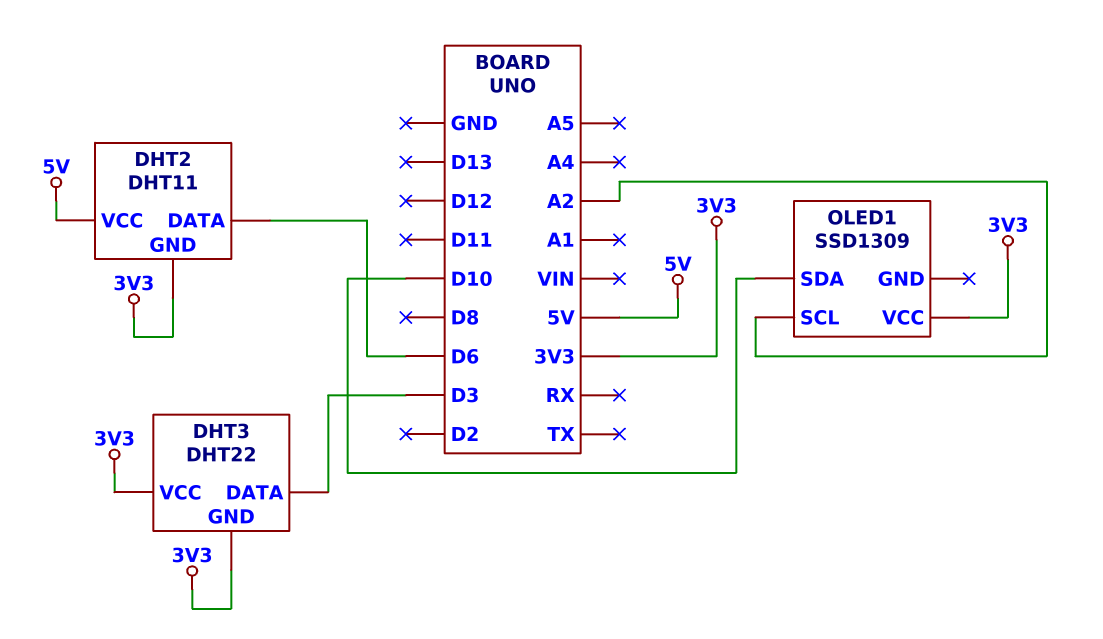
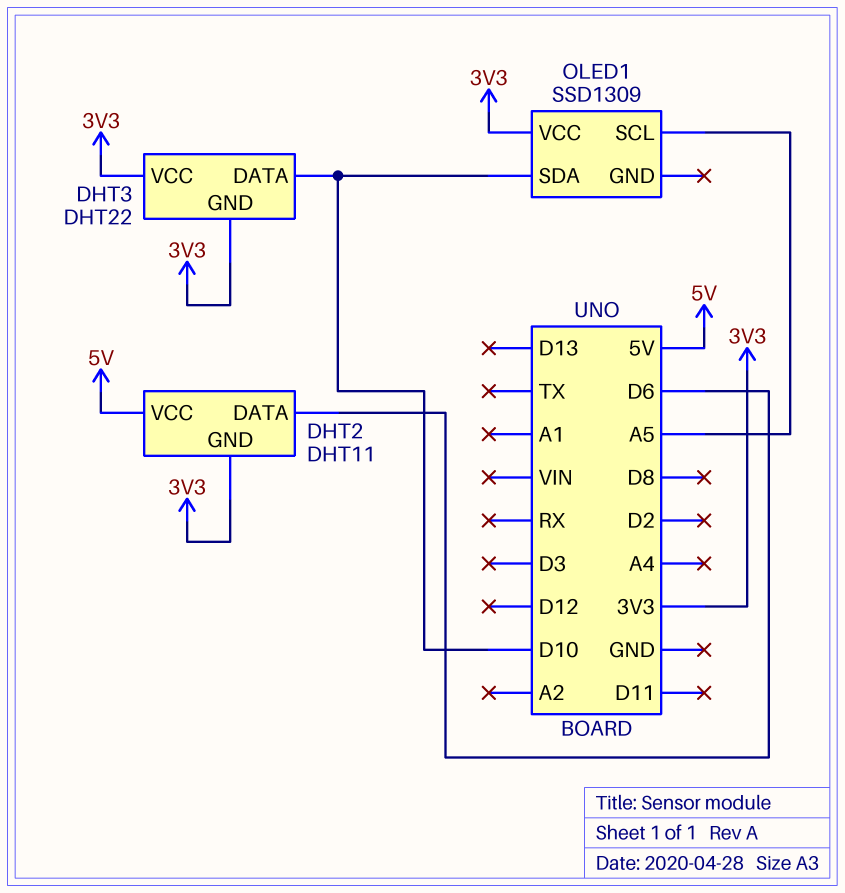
DHT3 pin DATA: D3 -> D10
OLED1 pin SCL: A2 -> A5

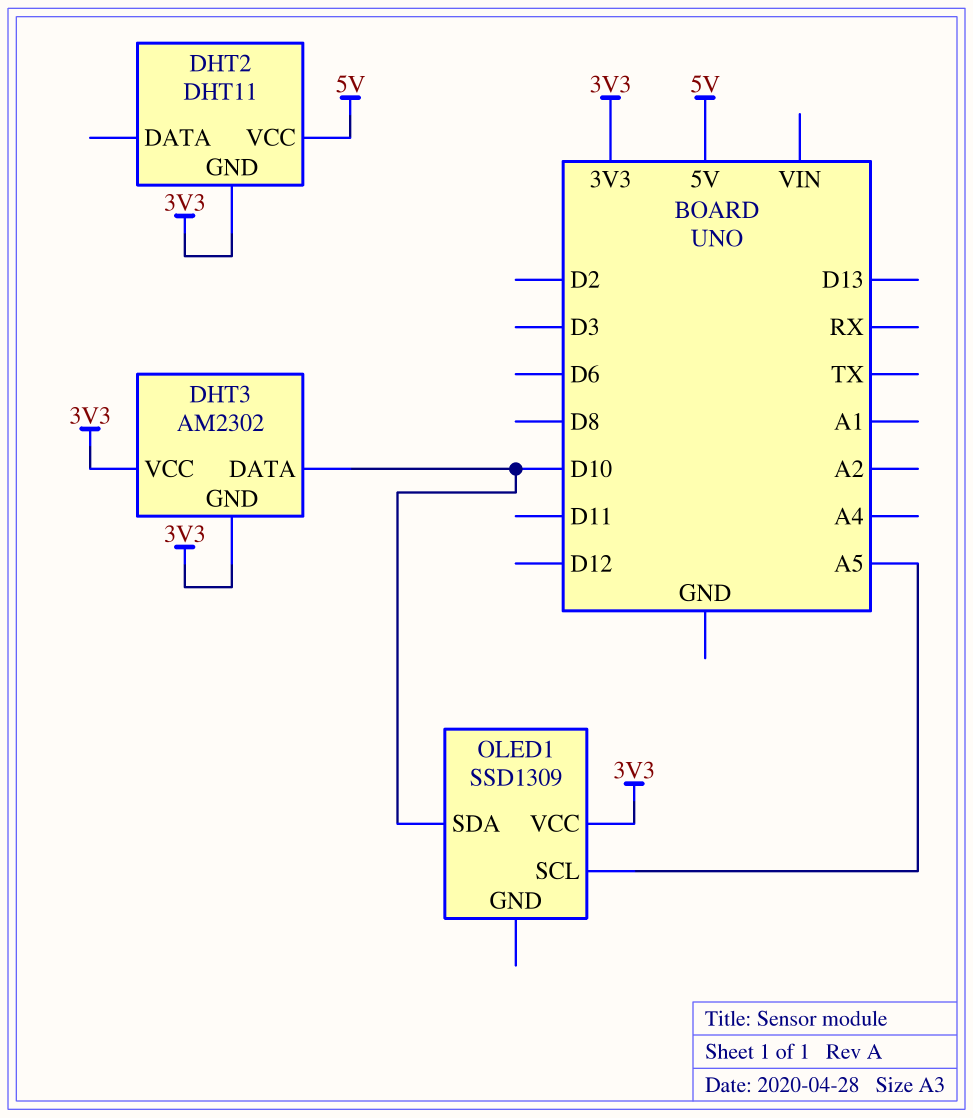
DHT2 pin DATA: D6 -> none
DHT3: DHT22 -> AM2302

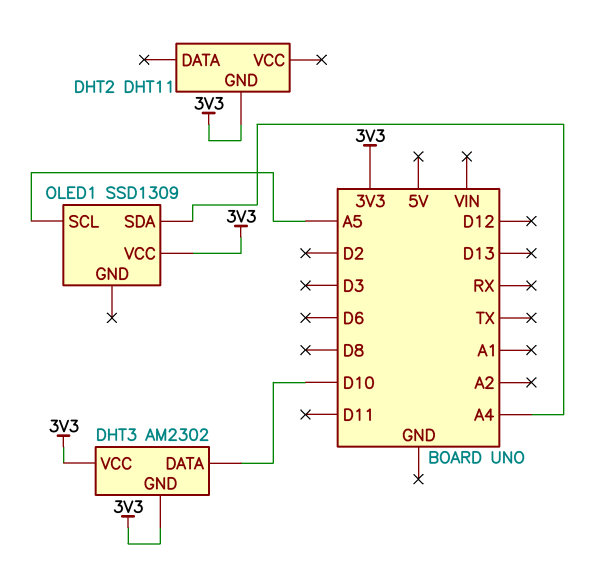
DHT2 pin VCC: 5V -> none
OLED1 pin SDA: D10 -> A4

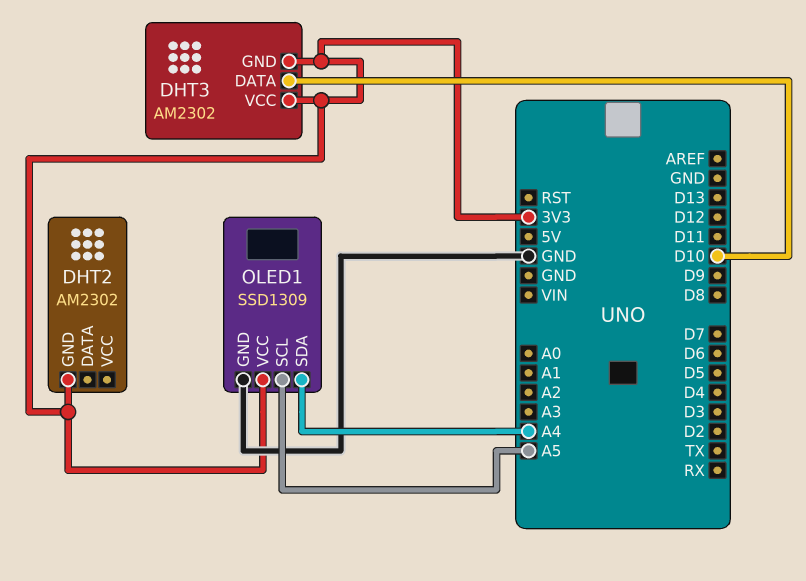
DHT2: DHT11 -> AM2302
OLED1 pin GND: none -> GND

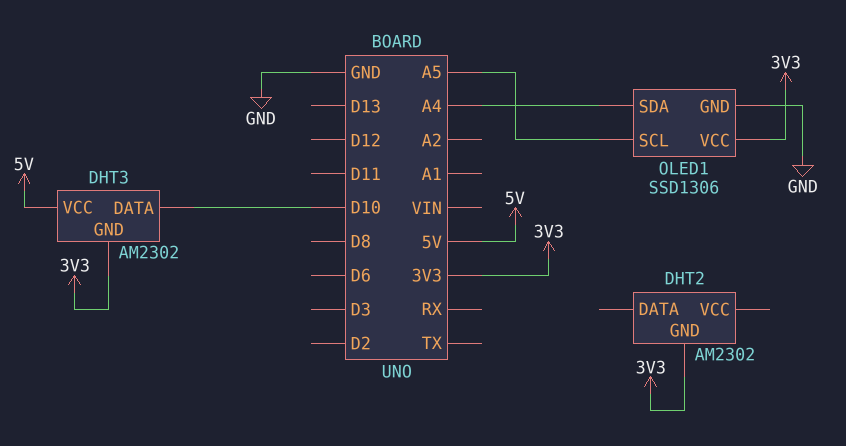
DHT3 pin VCC: 3V3 -> 5V
OLED1: SSD1309 -> SSD1306

